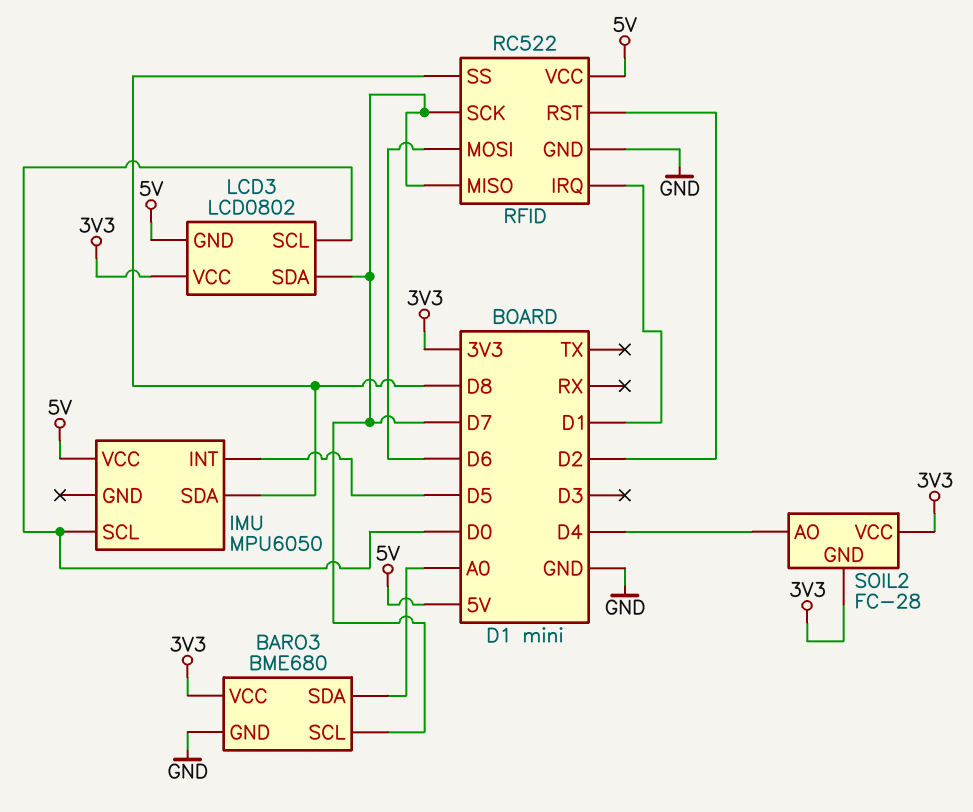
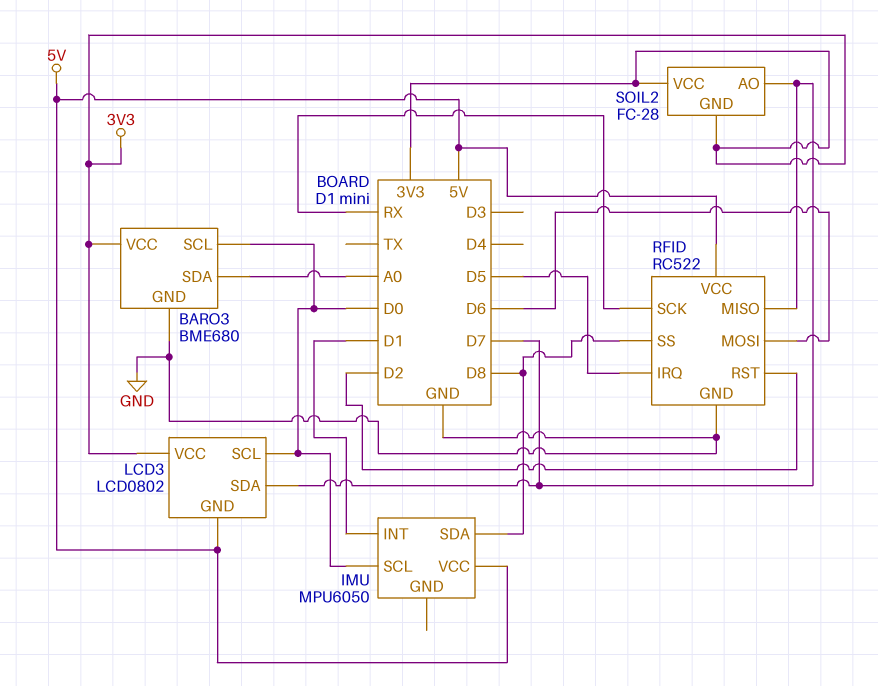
BARO3 pin SCL: D7 -> D0
IMU pin INT: D5 -> D1
RFID pin IRQ: D1 -> D5
RFID pin SCK: D7 -> RX
SOIL2 pin AO: D4 -> D7

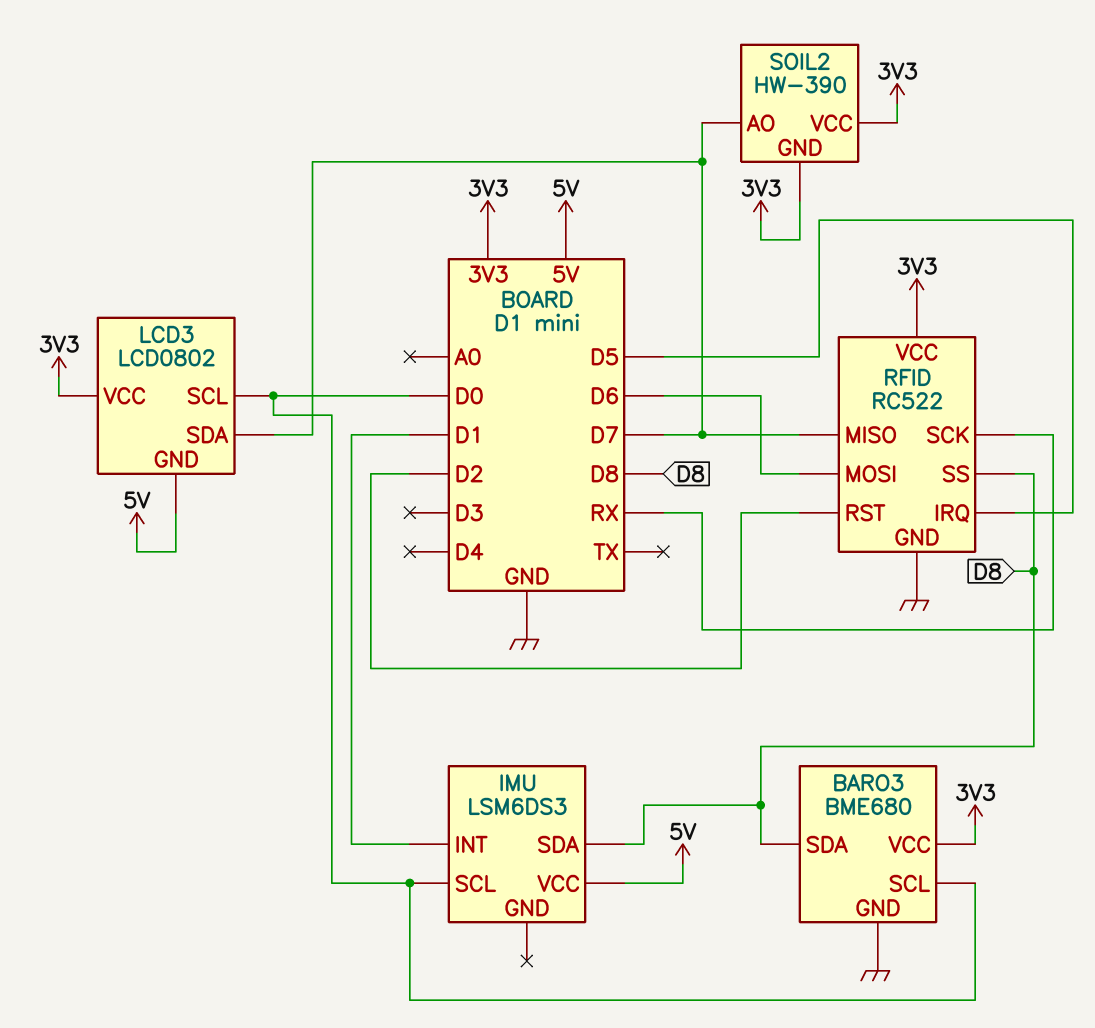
BARO3 pin SDA: A0 -> D8
IMU: MPU6050 -> LSM6DS3
RFID pin VCC: 5V -> 3V3
SOIL2: FC-28 -> HW-390

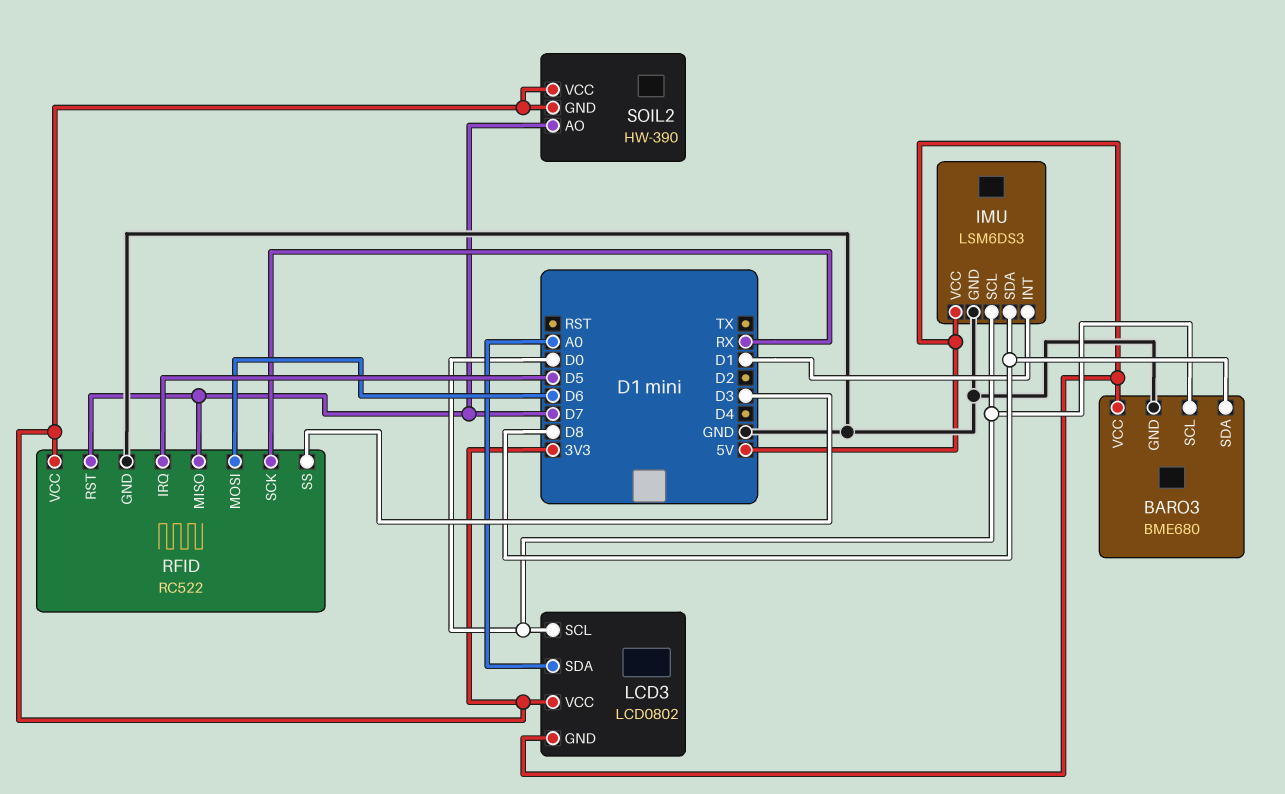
BARO3 pin VCC: 3V3 -> 5V
IMU pin GND: none -> GND
LCD3 pin SDA: D7 -> A0
RFID pin RST: D2 -> D7
RFID pin SS: D8 -> D3

